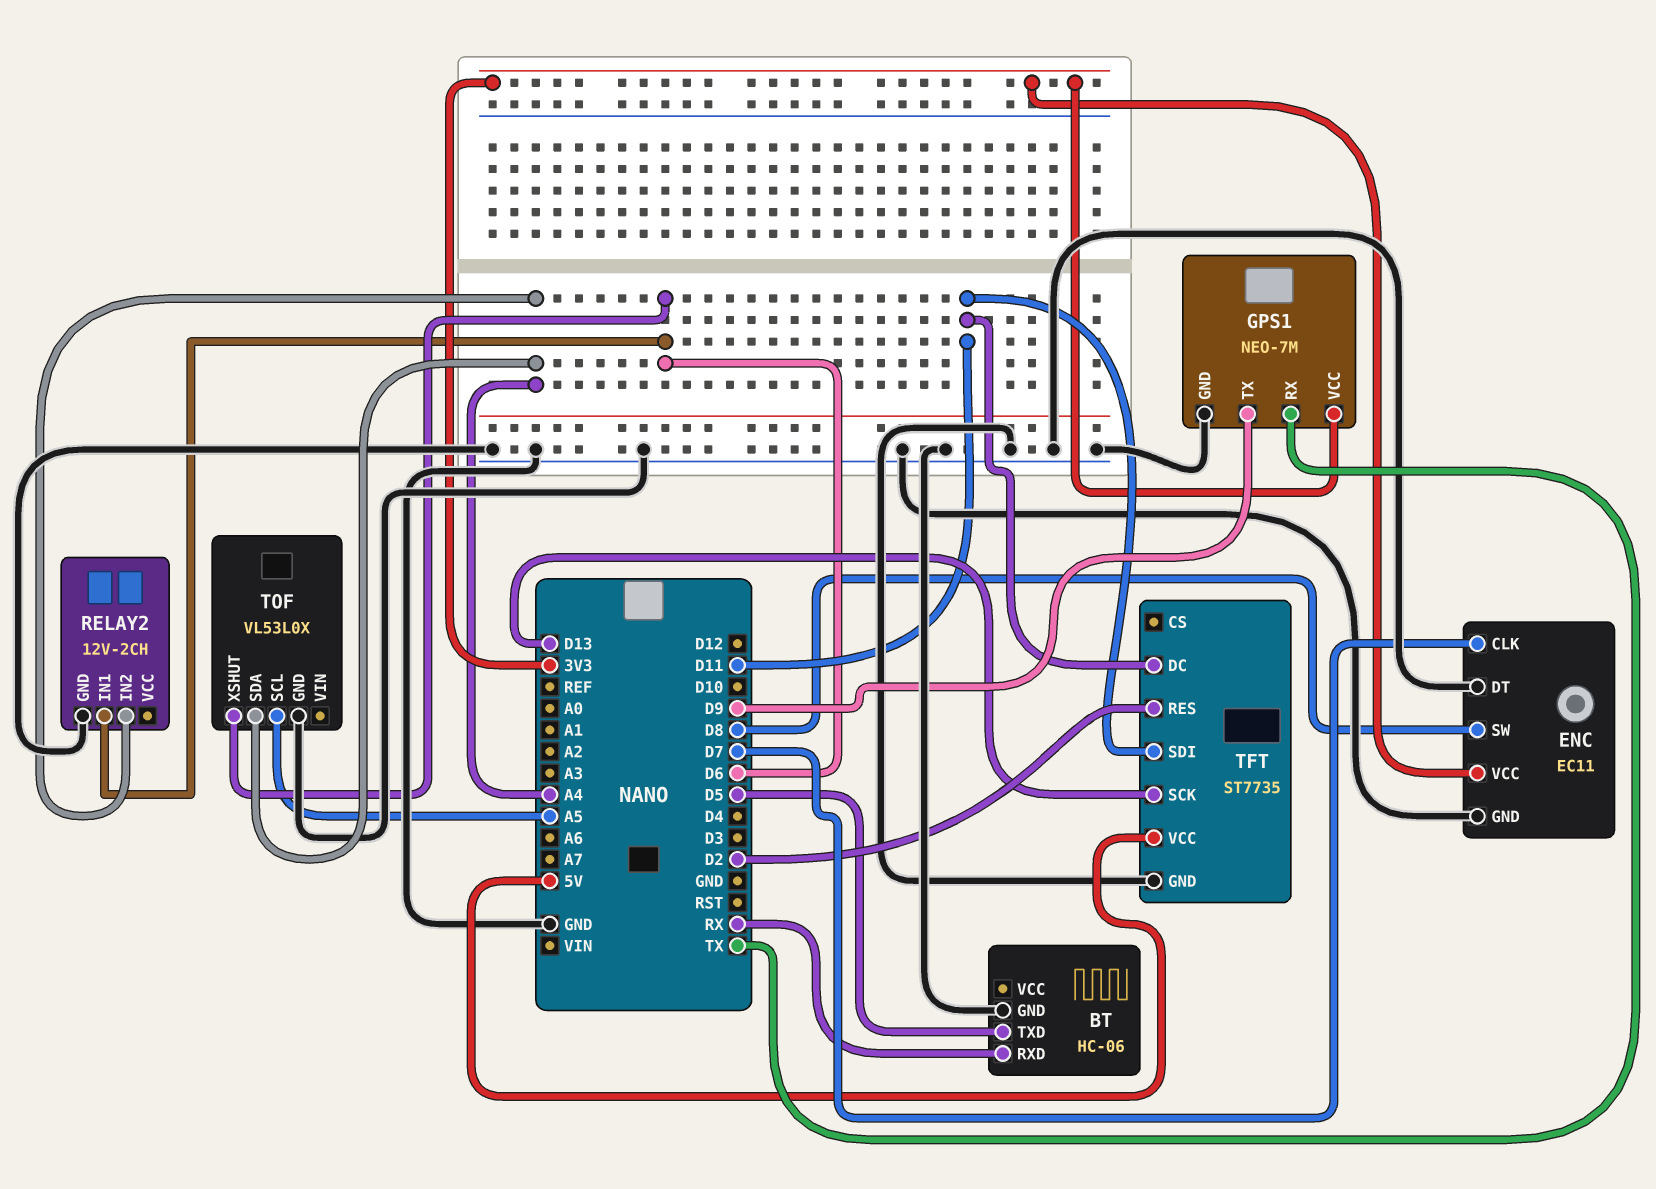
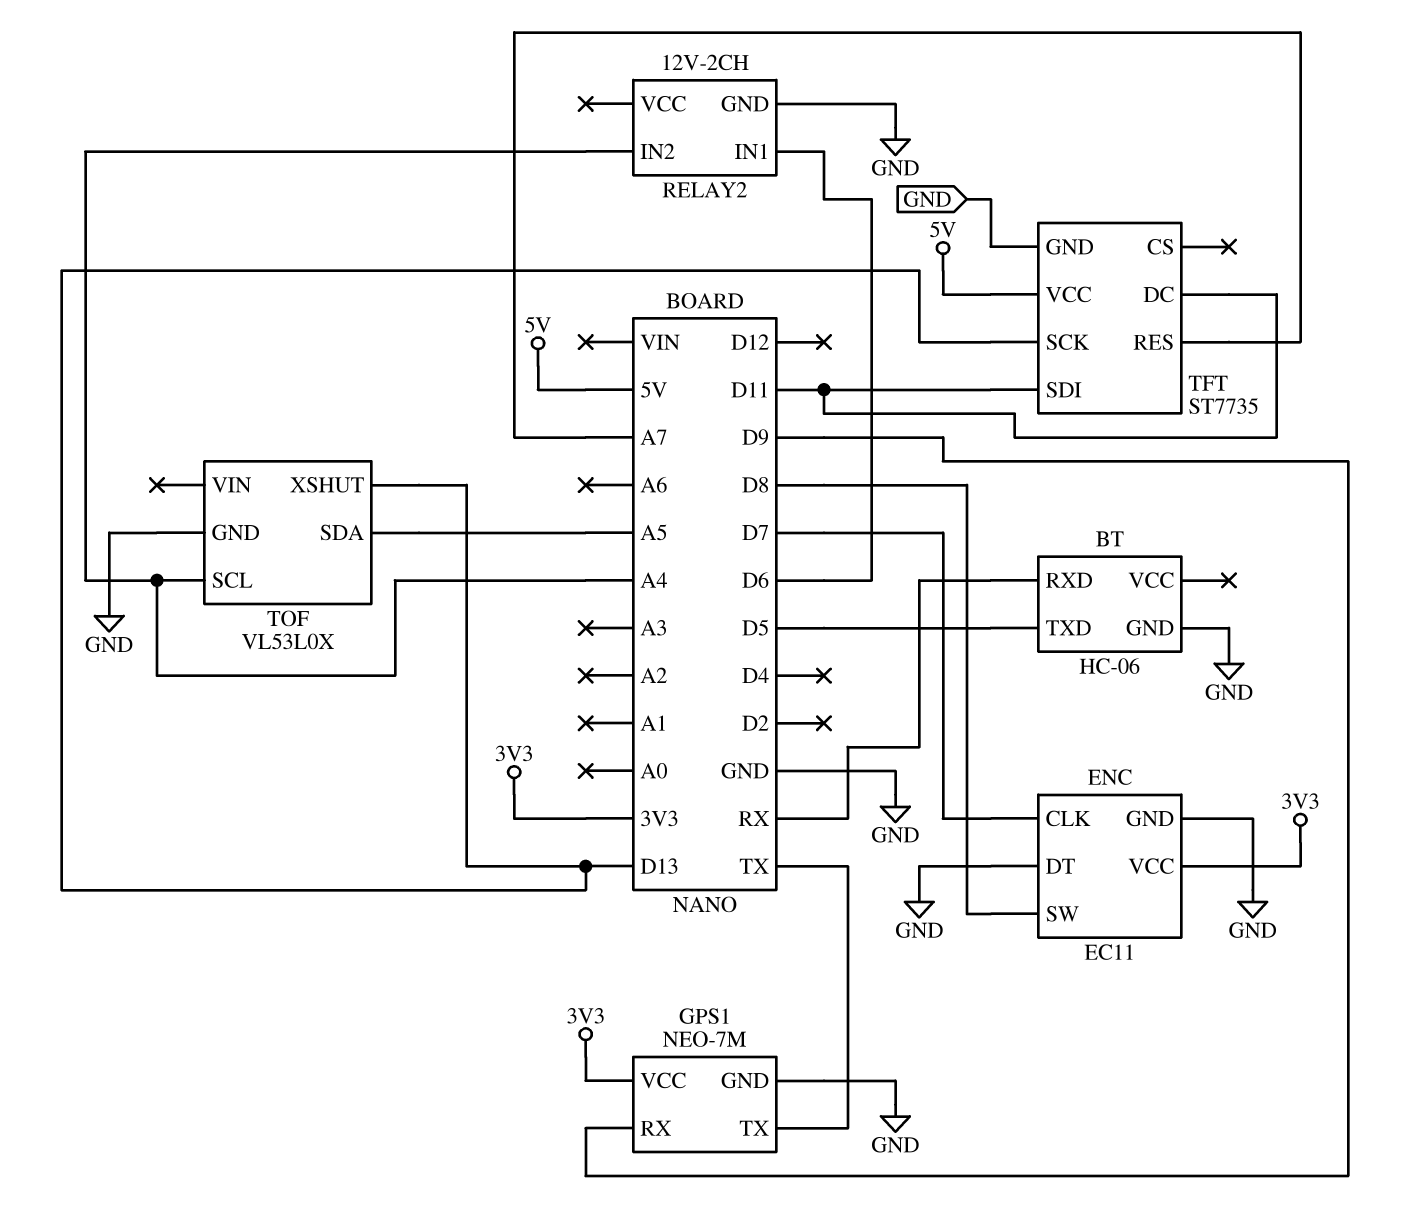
GPS1 pin RX: TX -> D9
GPS1 pin TX: D9 -> TX
TFT pin RES: D2 -> A7
TOF pin SCL: A5 -> A4
TOF pin SDA: A4 -> A5
TOF pin XSHUT: D6 -> D13

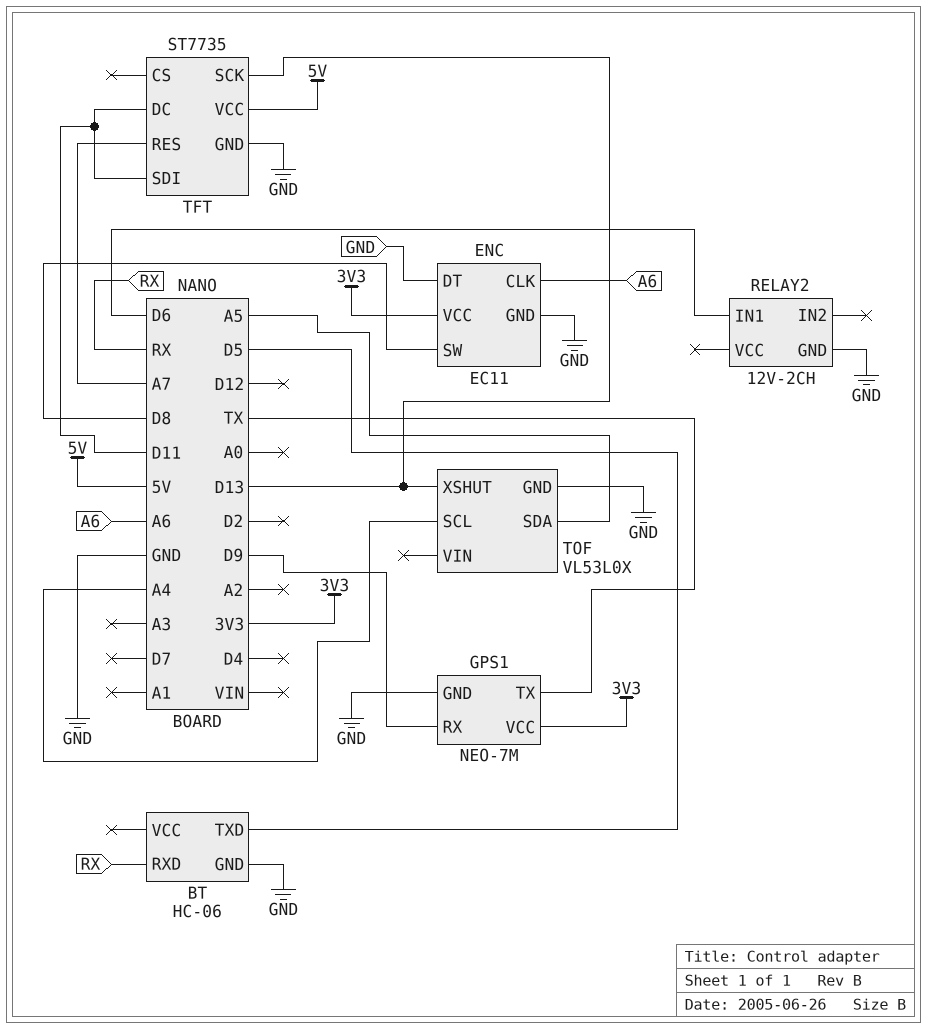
ENC pin CLK: D7 -> A6
RELAY2 pin IN2: A4 -> none

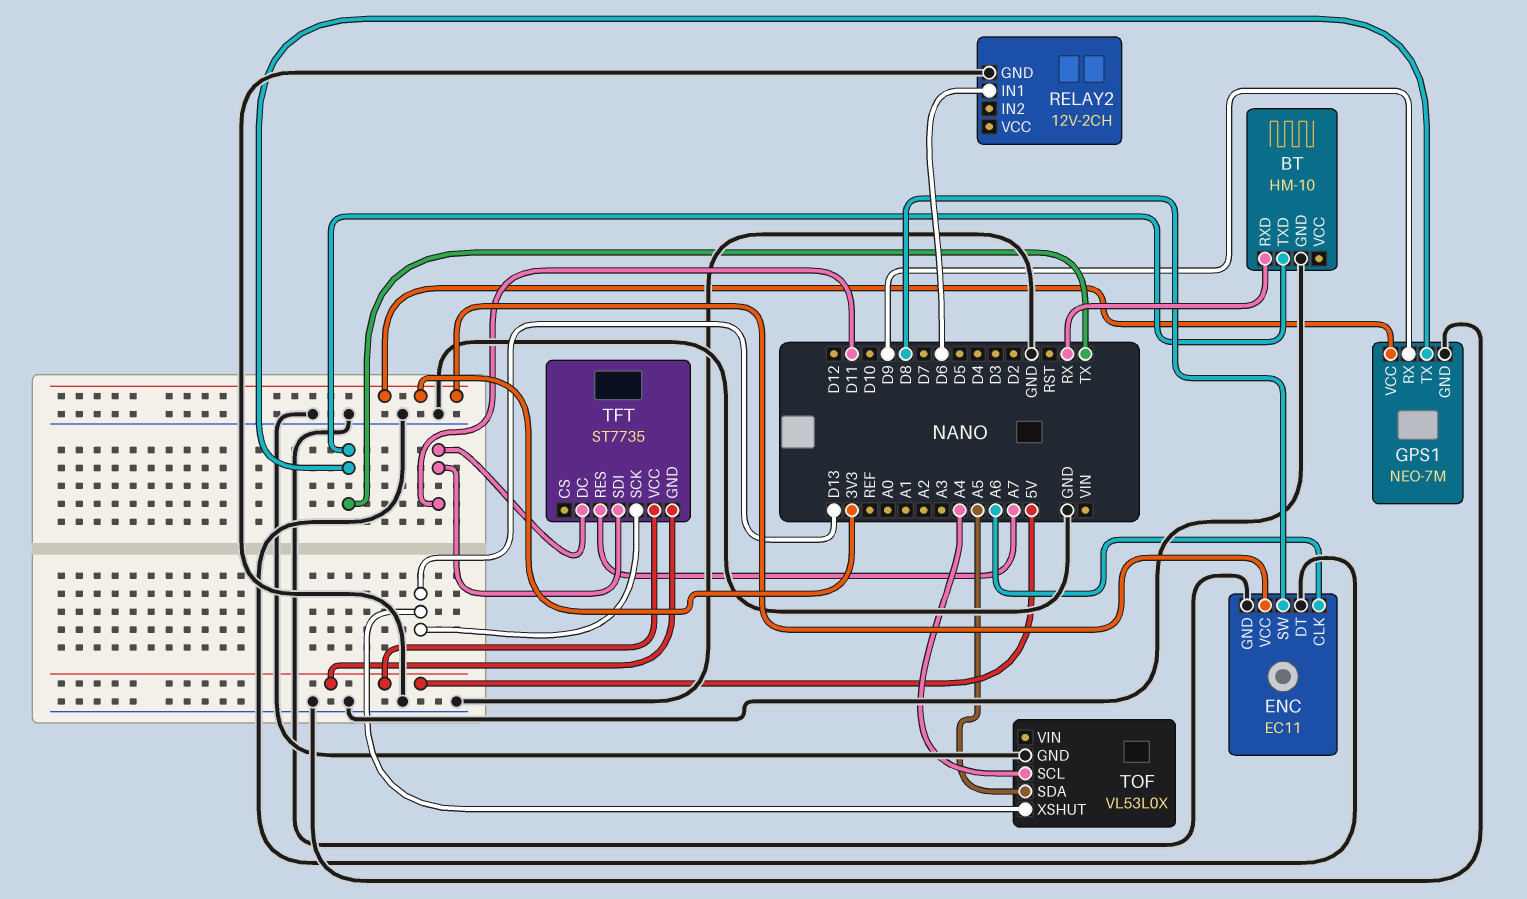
BT: HC-06 -> HM-10
BT pin TXD: D5 -> TX
TFT pin GND: GND -> 5V

